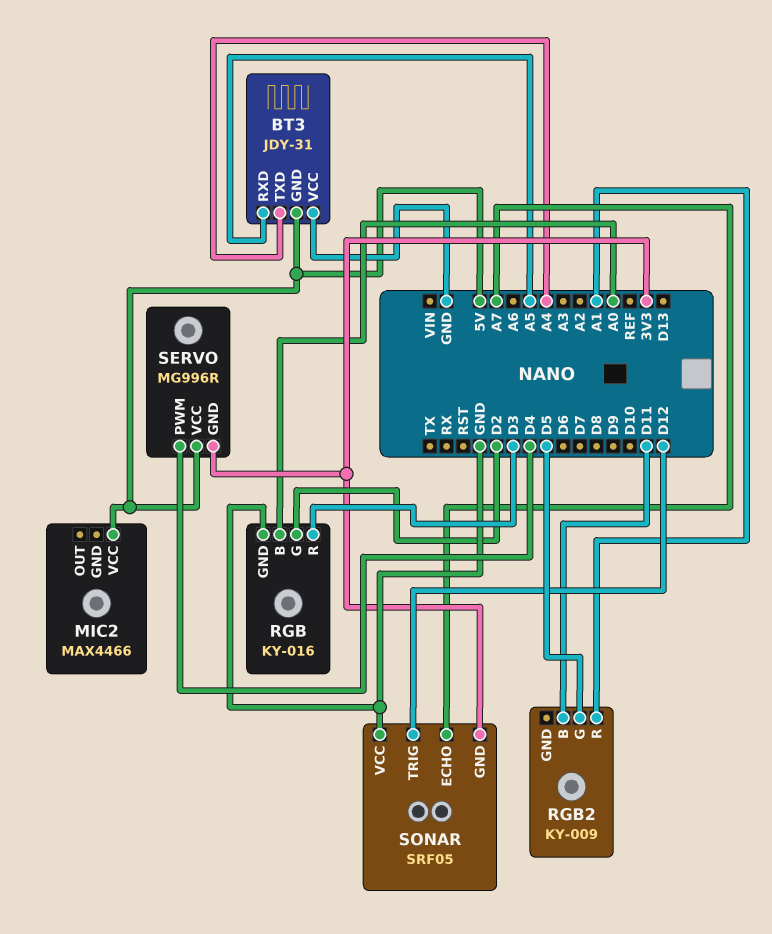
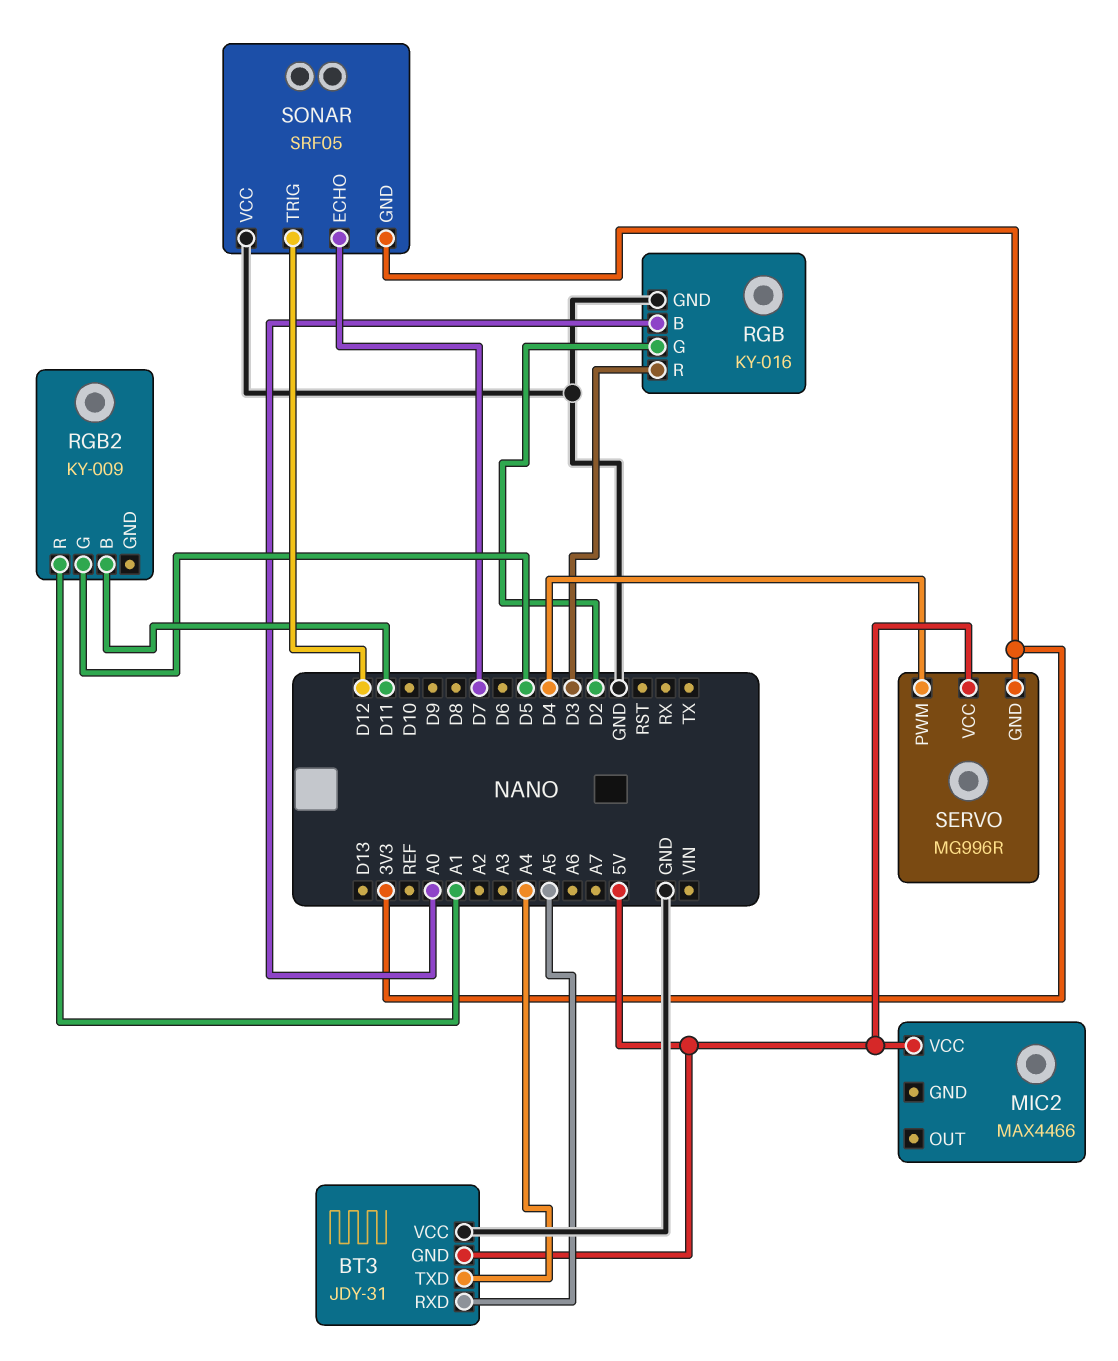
SONAR pin ECHO: A7 -> D7

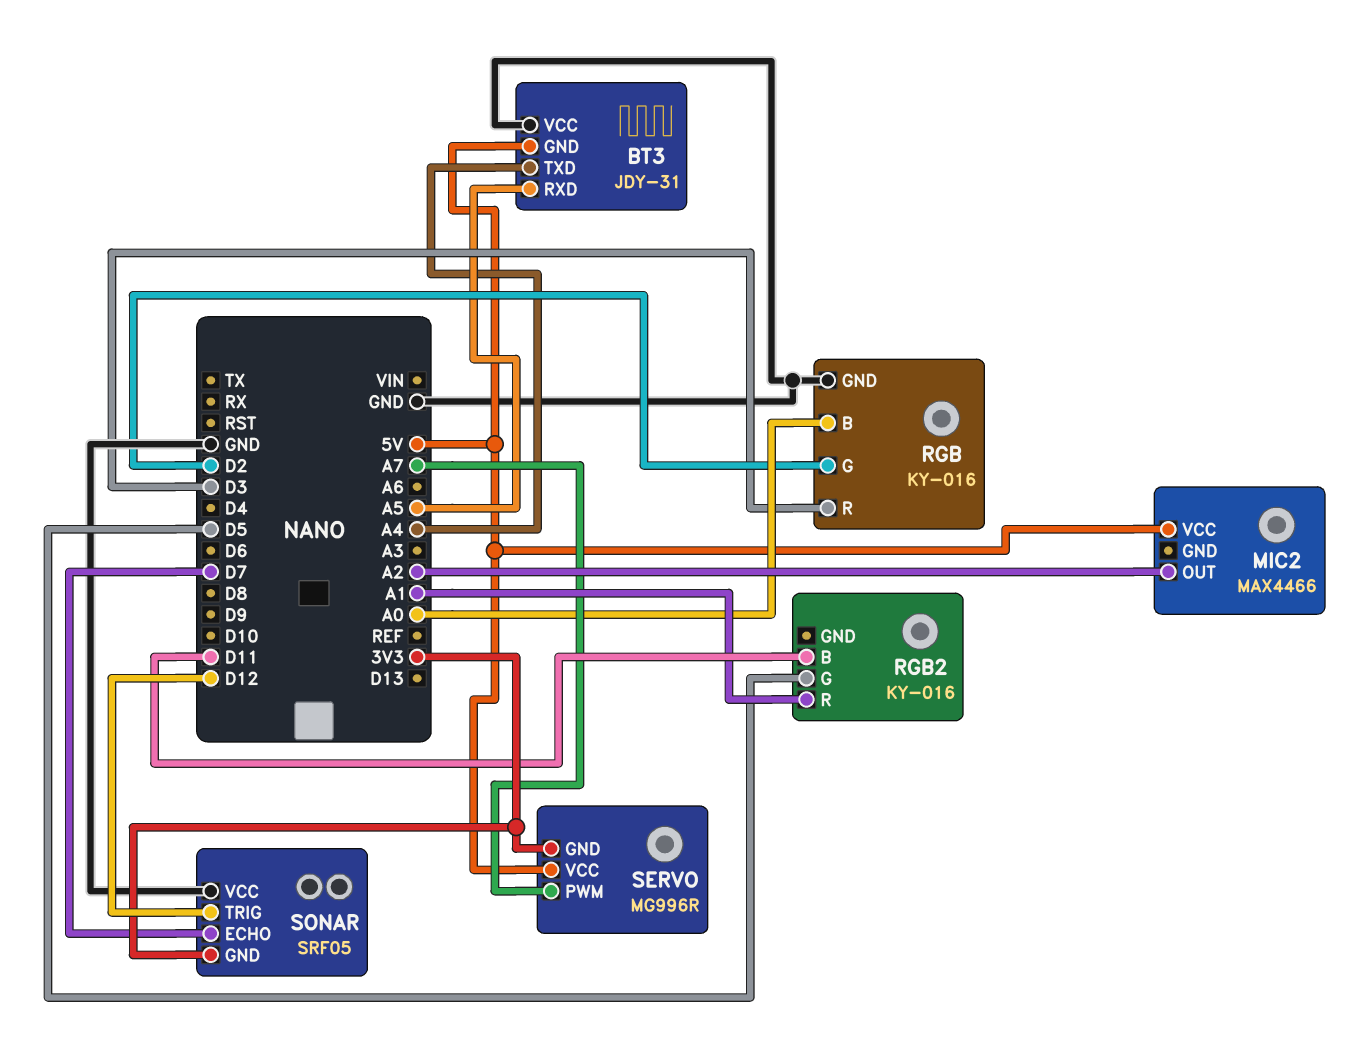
MIC2 pin OUT: none -> A2
RGB2: KY-009 -> KY-016
SERVO pin PWM: D4 -> A7

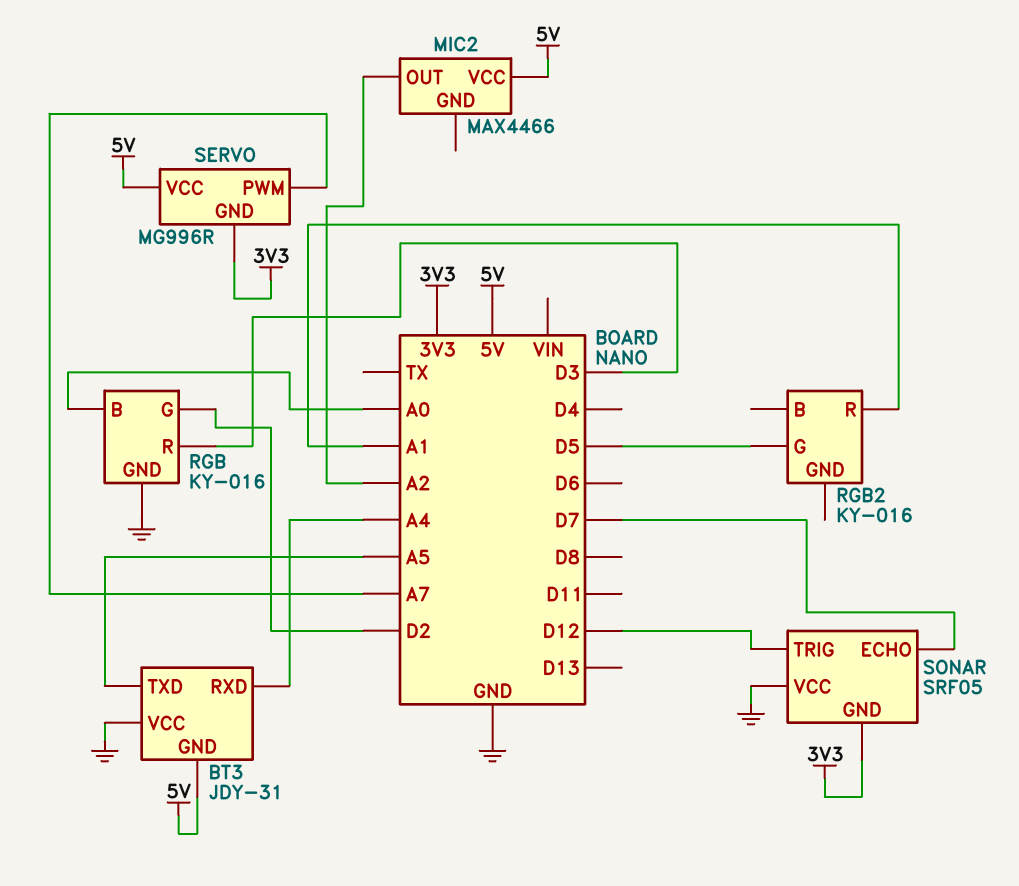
BT3 pin RXD: A5 -> A4
BT3 pin TXD: A4 -> A5
RGB2 pin B: D11 -> none

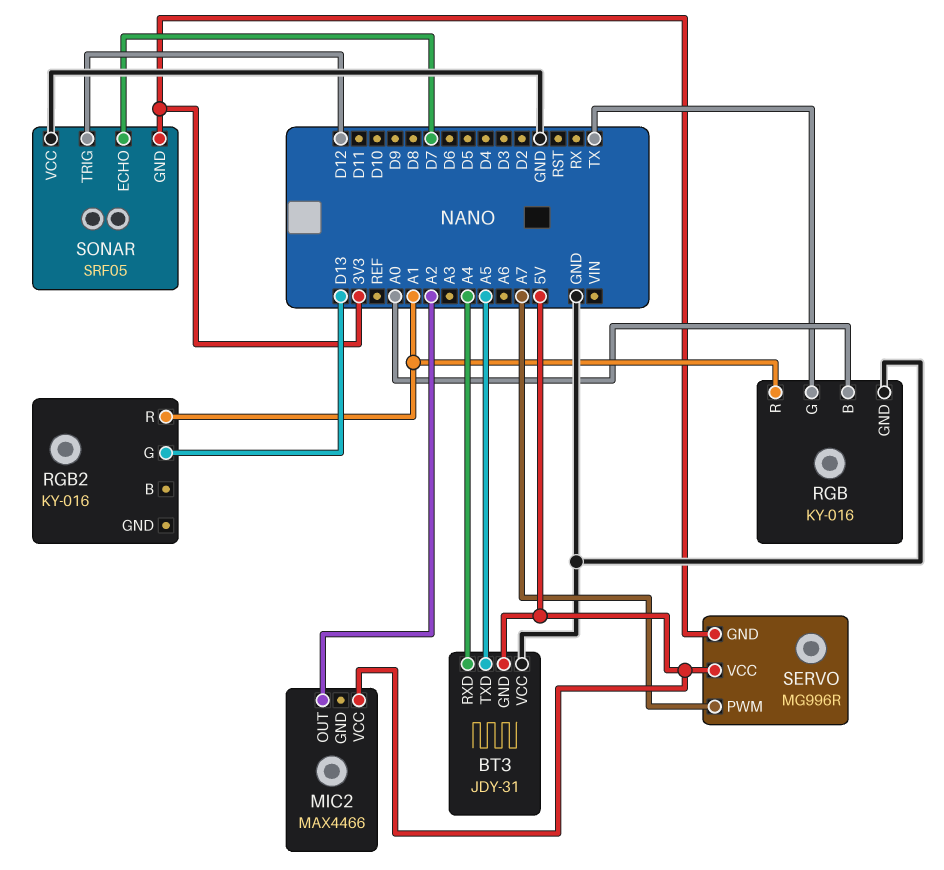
RGB pin G: D2 -> TX
RGB pin R: D3 -> A1
RGB2 pin G: D5 -> D13

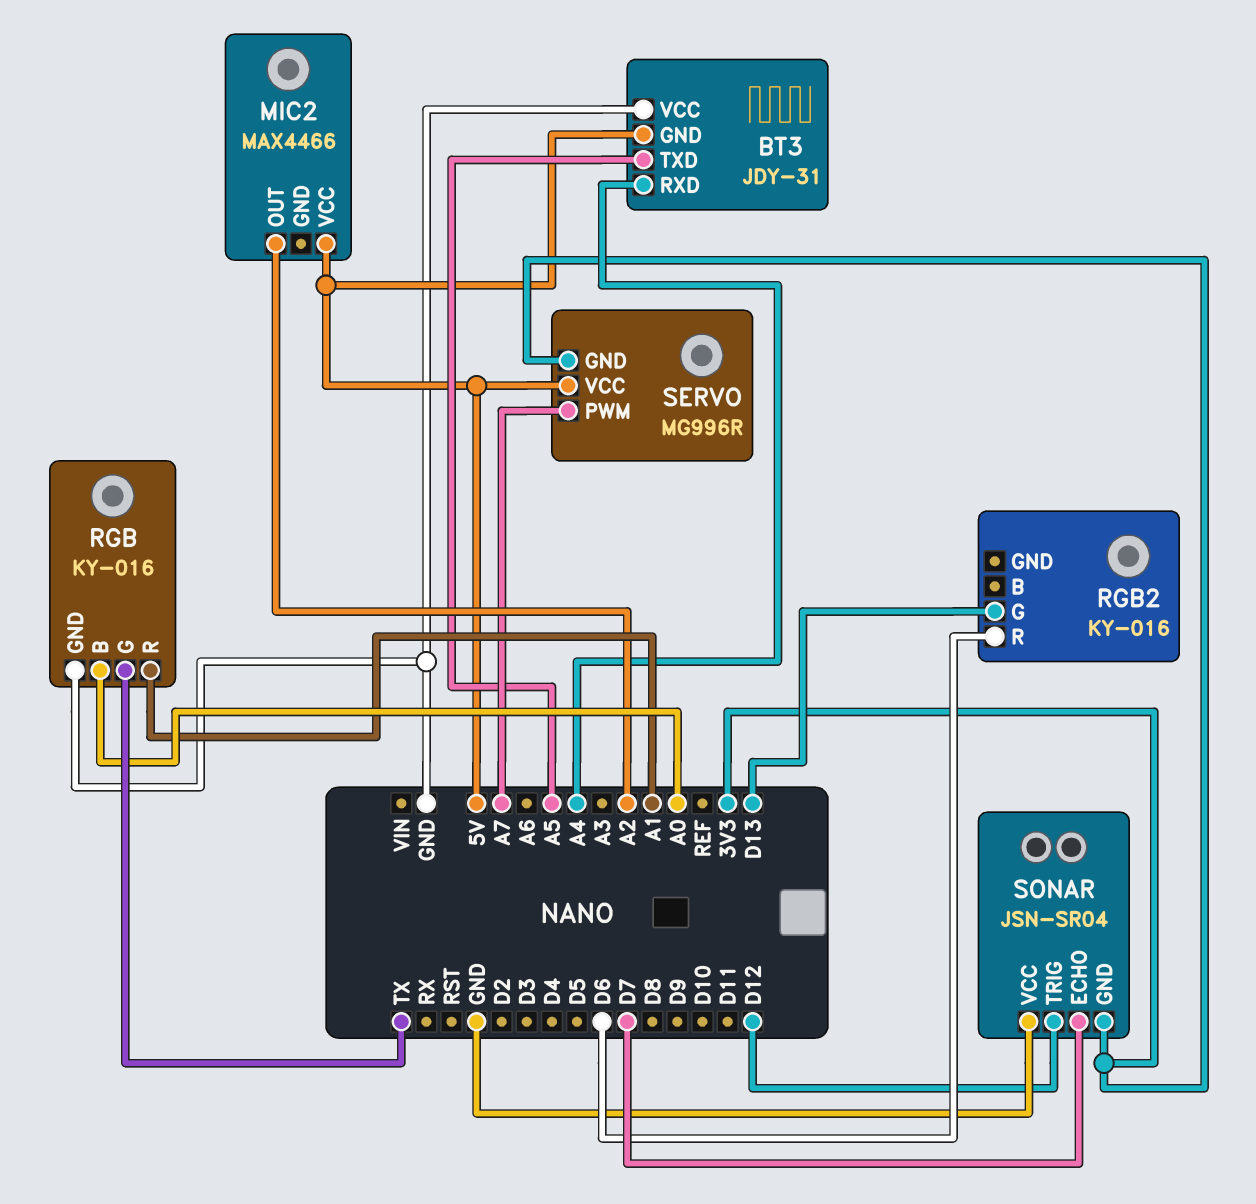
RGB2 pin R: A1 -> D6
SONAR: SRF05 -> JSN-SR04

